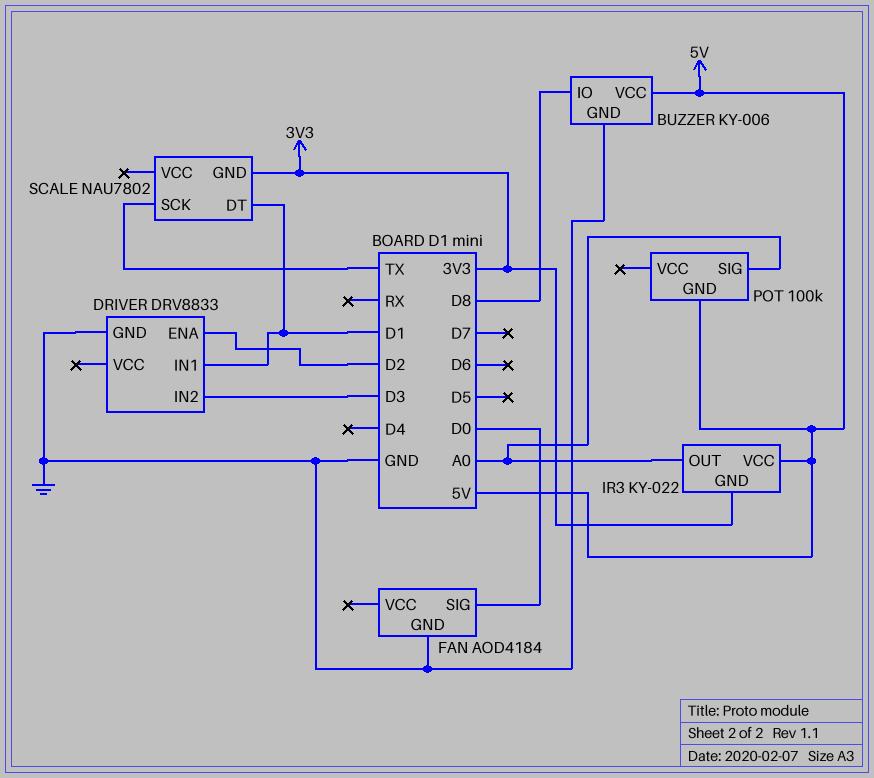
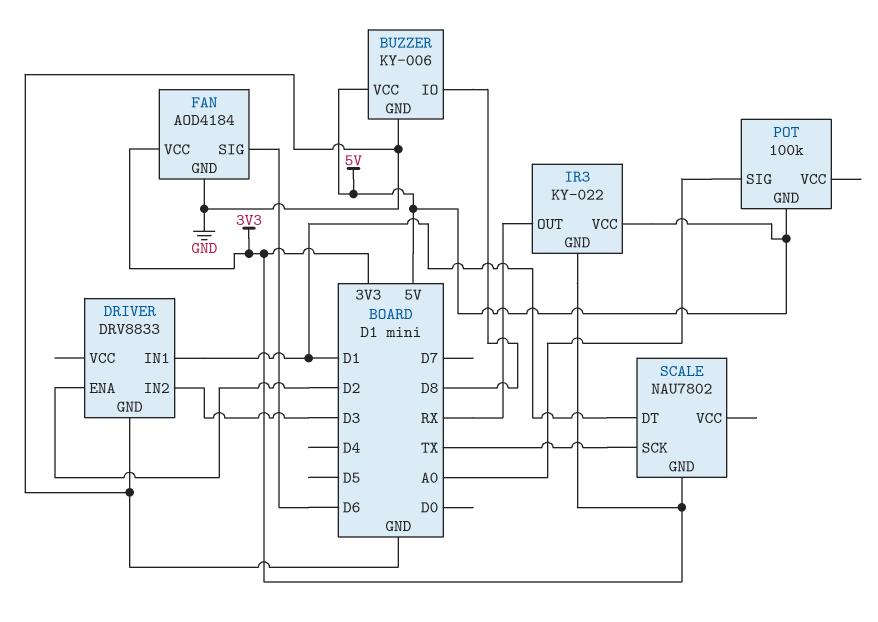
FAN pin SIG: D0 -> D6
FAN pin VCC: none -> 3V3
IR3 pin OUT: A0 -> RX

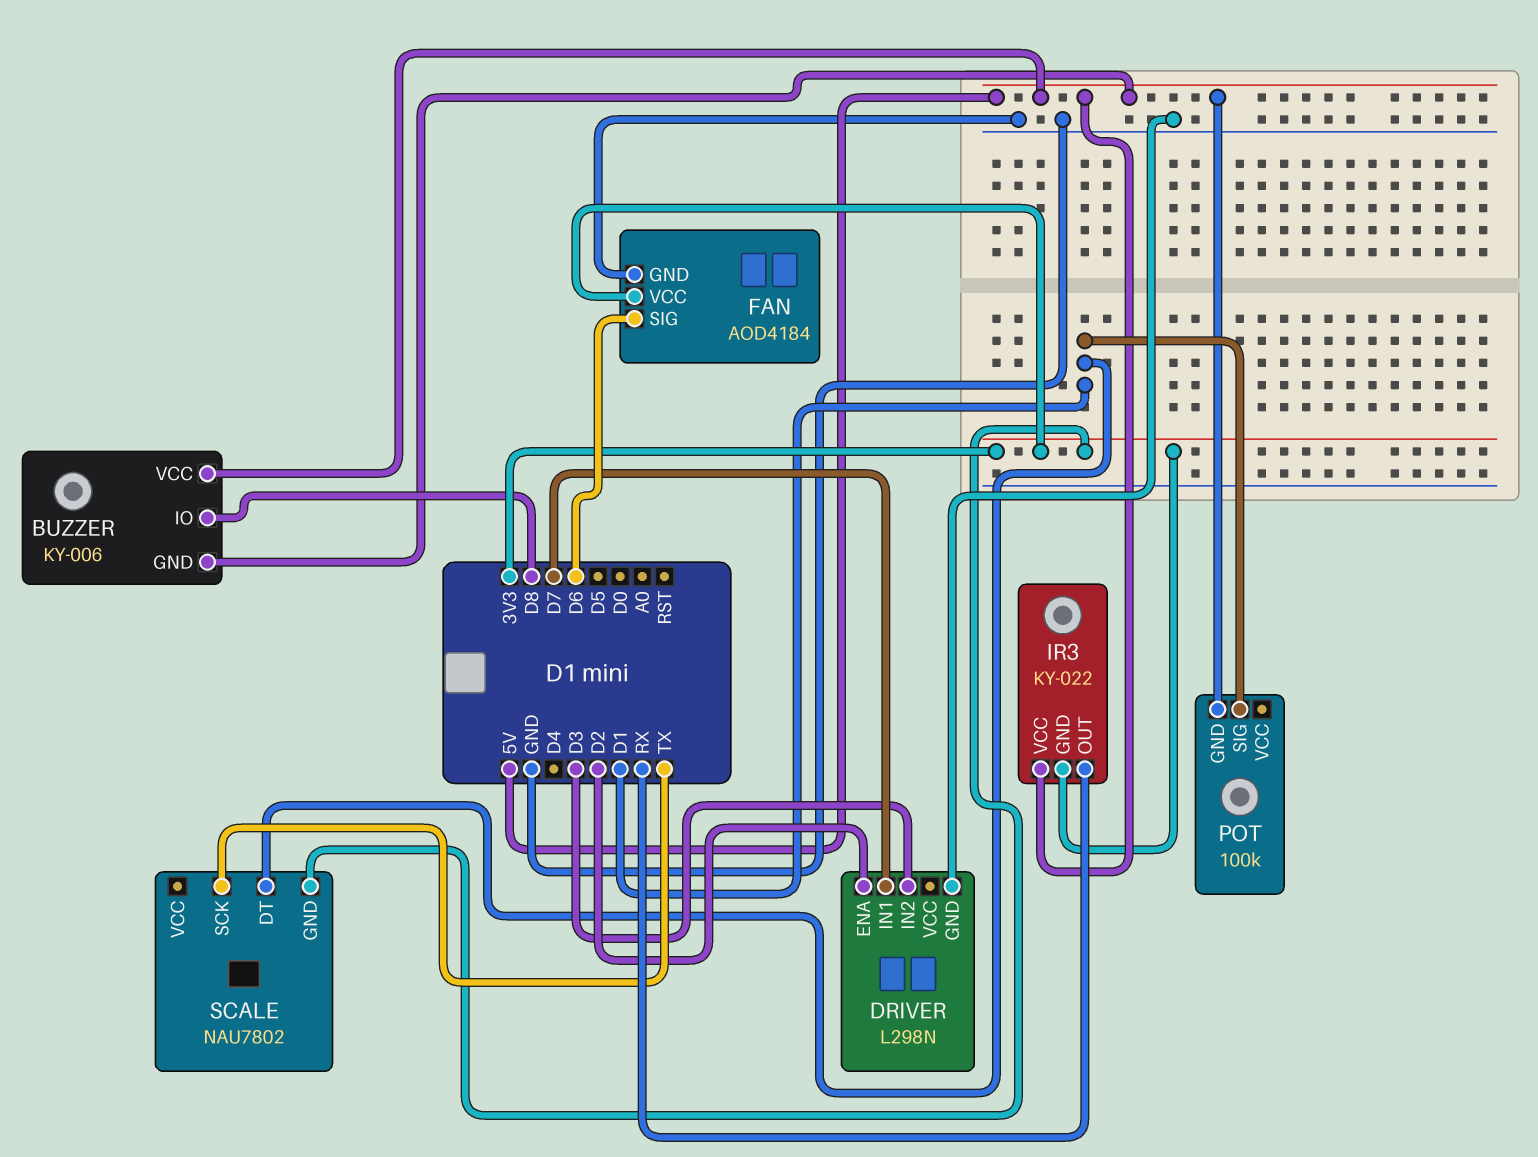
BUZZER pin GND: GND -> 5V
DRIVER: DRV8833 -> L298N
DRIVER pin IN1: D1 -> D7
POT pin SIG: A0 -> D1

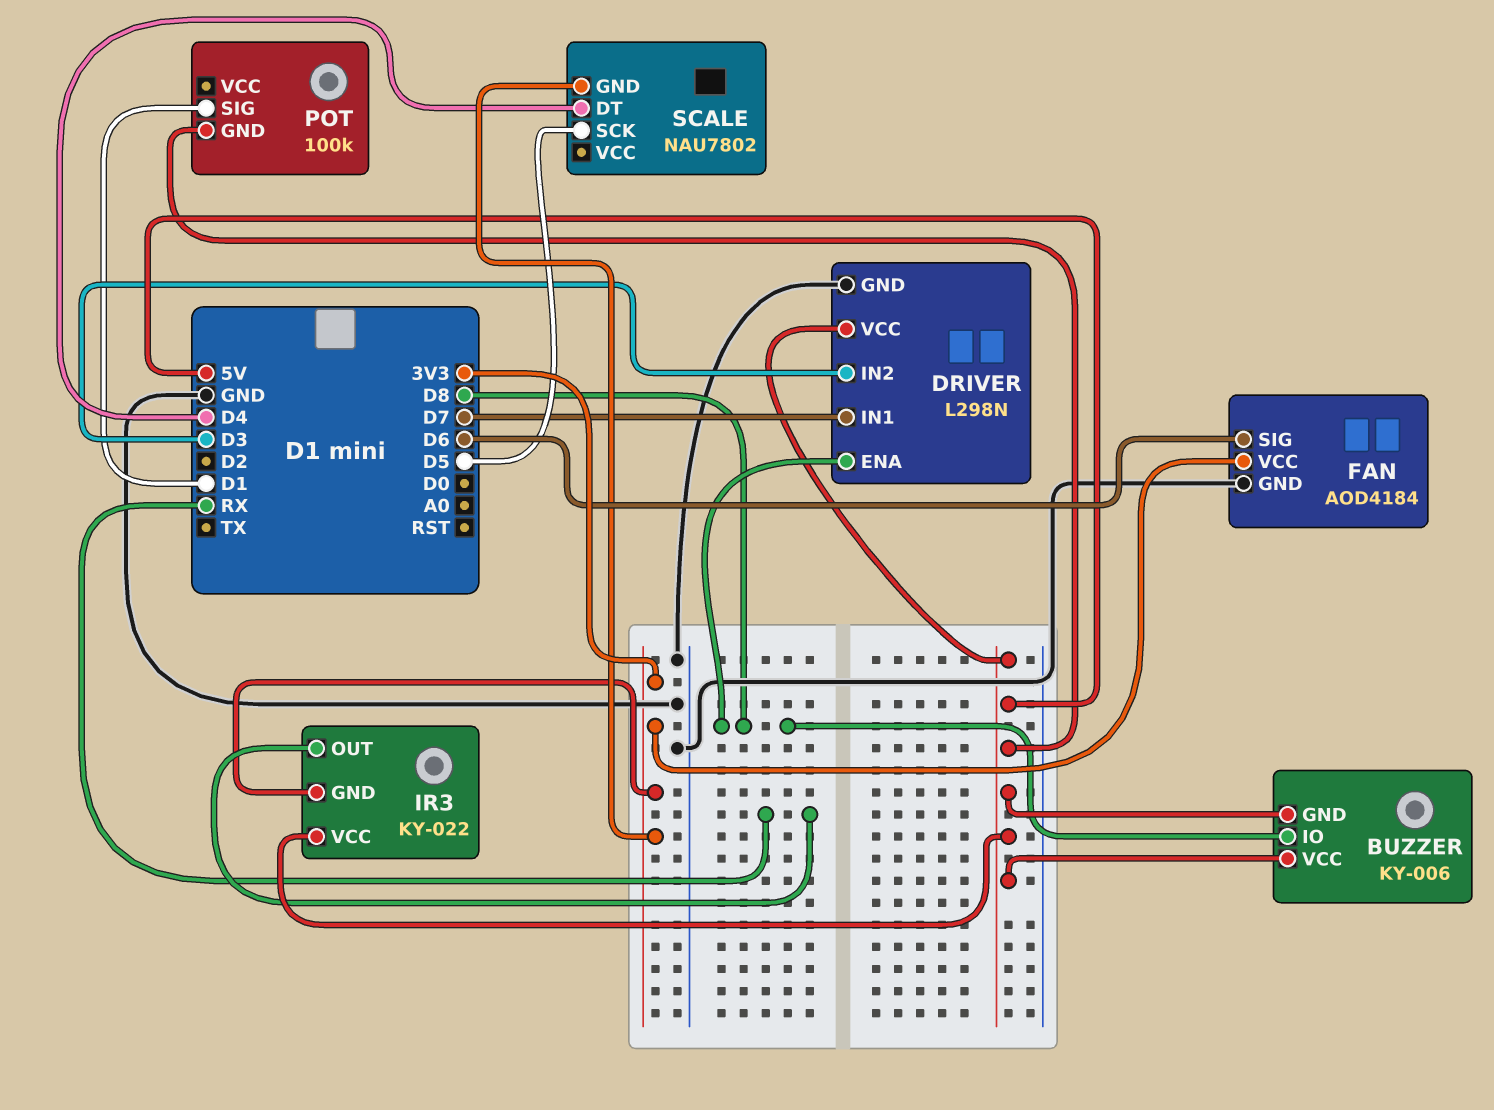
DRIVER pin ENA: D2 -> D8
DRIVER pin VCC: none -> 5V
SCALE pin DT: D1 -> D4
SCALE pin SCK: TX -> D5

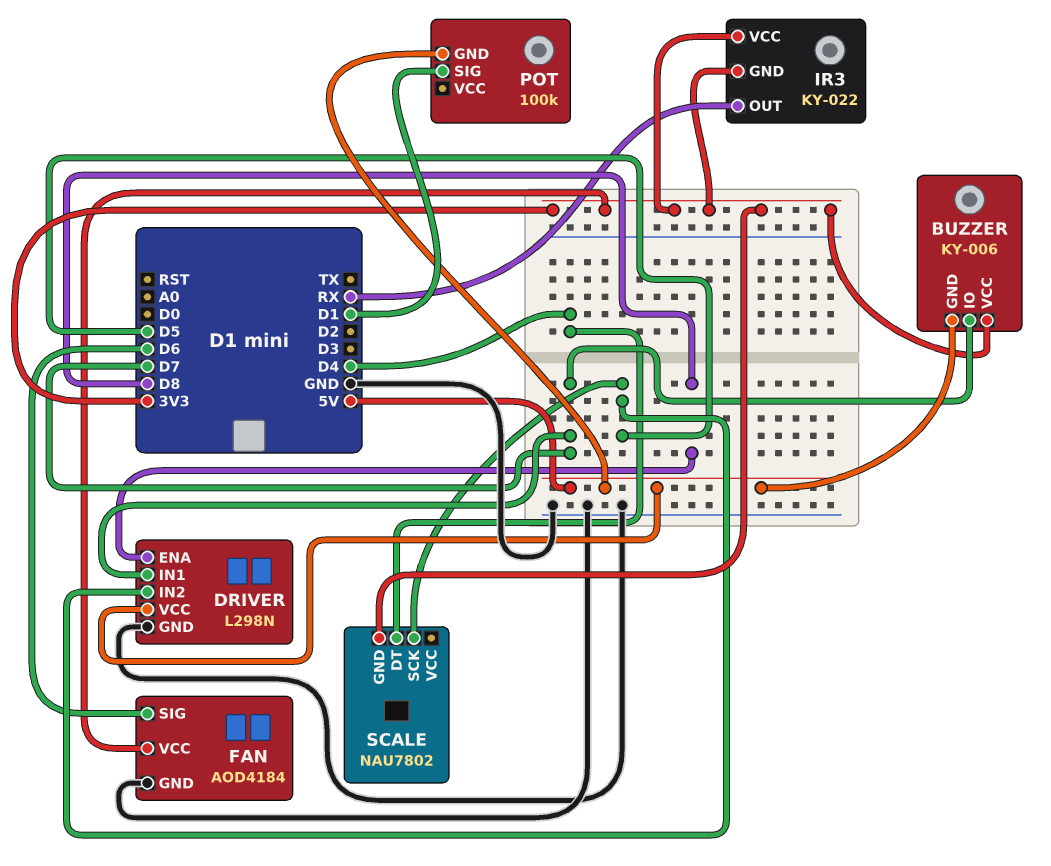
BUZZER pin IO: D8 -> D7
BUZZER pin VCC: 5V -> 3V3
DRIVER pin IN2: D3 -> D5
IR3 pin VCC: 5V -> 3V3

